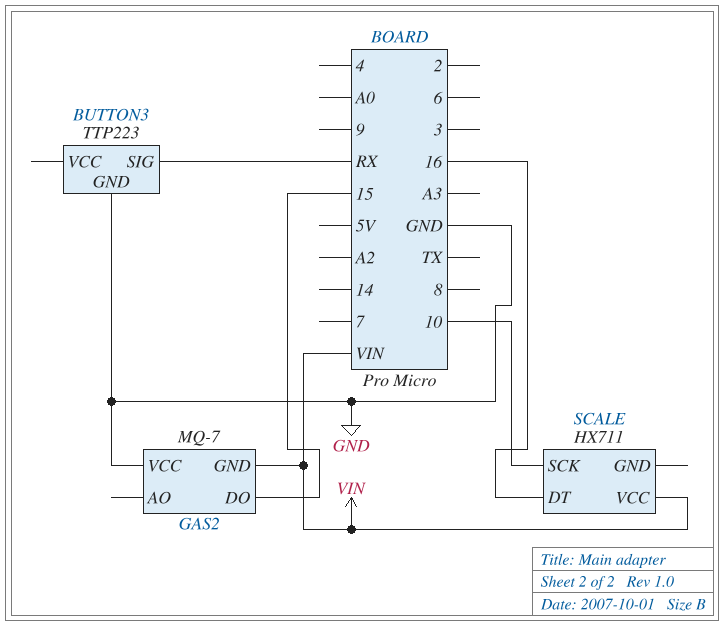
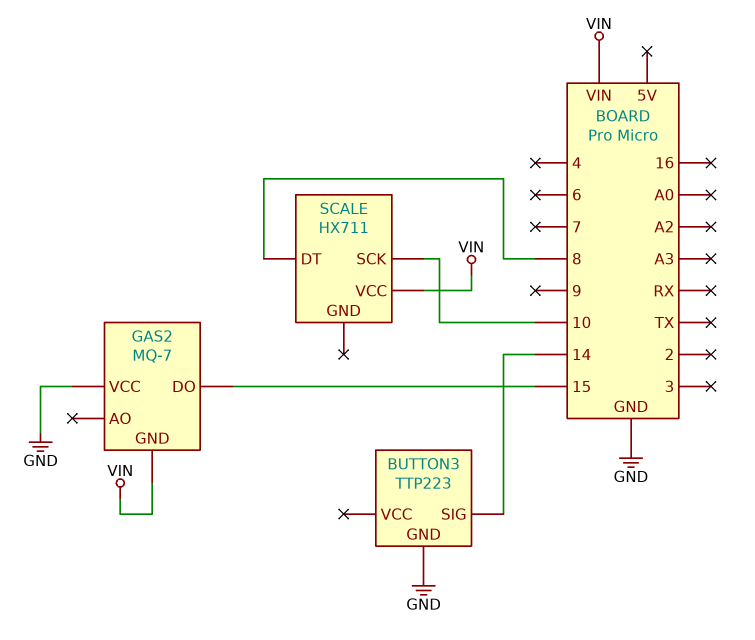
BUTTON3 pin SIG: RX -> 14
SCALE pin DT: 16 -> 8

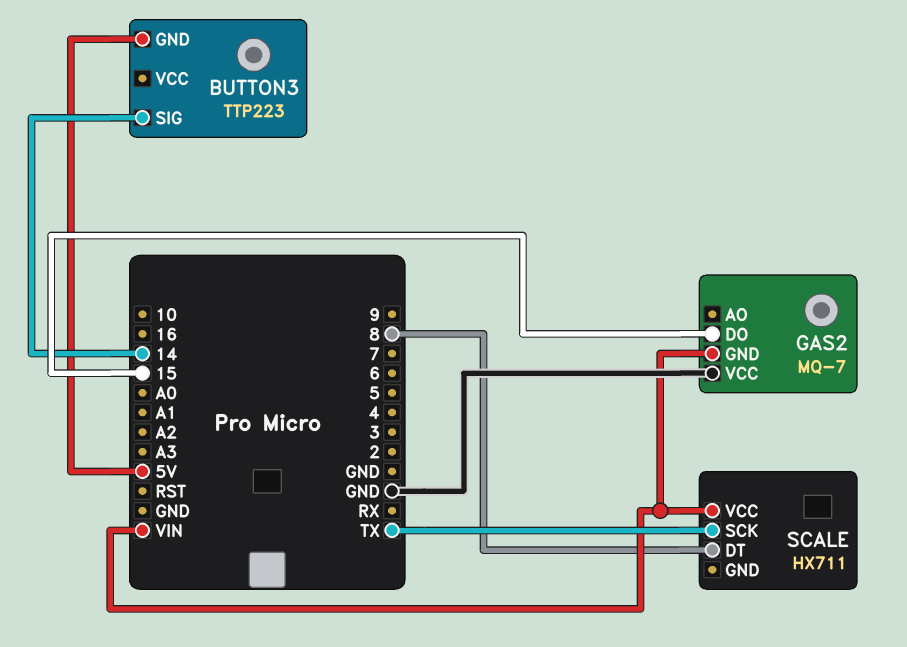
BUTTON3 pin GND: GND -> 5V
SCALE pin SCK: 10 -> TX

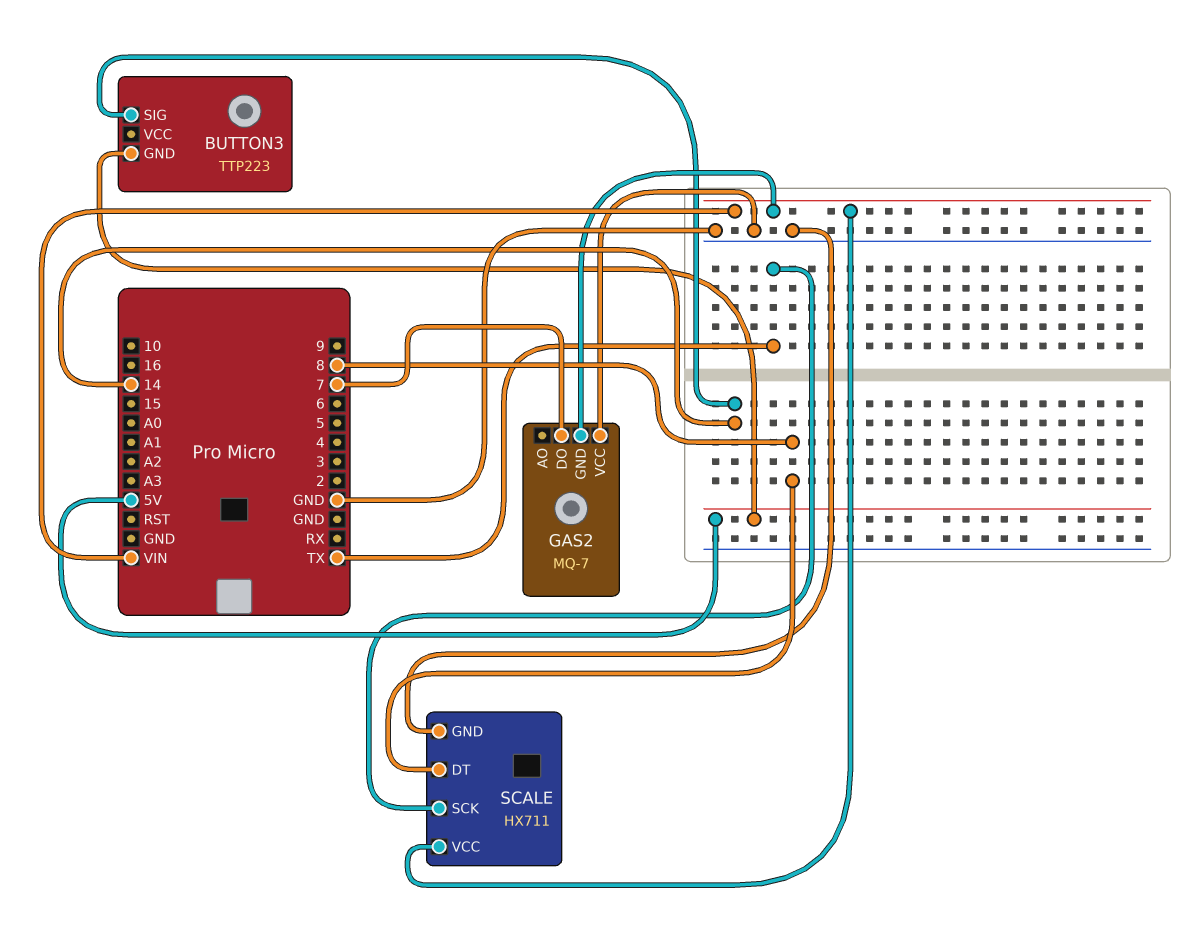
GAS2 pin DO: 15 -> 7
SCALE pin GND: none -> GND

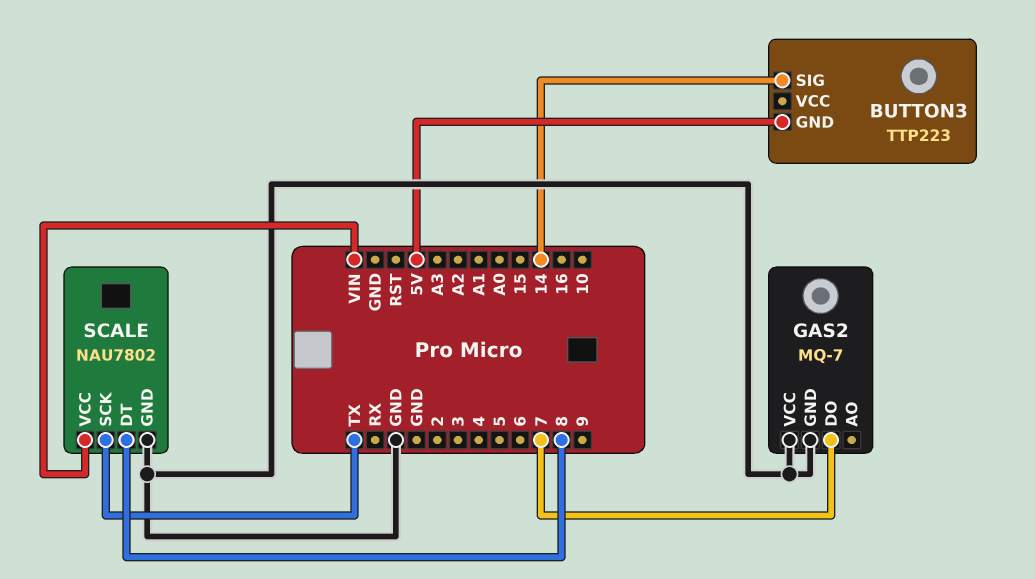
GAS2 pin GND: VIN -> GND
SCALE: HX711 -> NAU7802

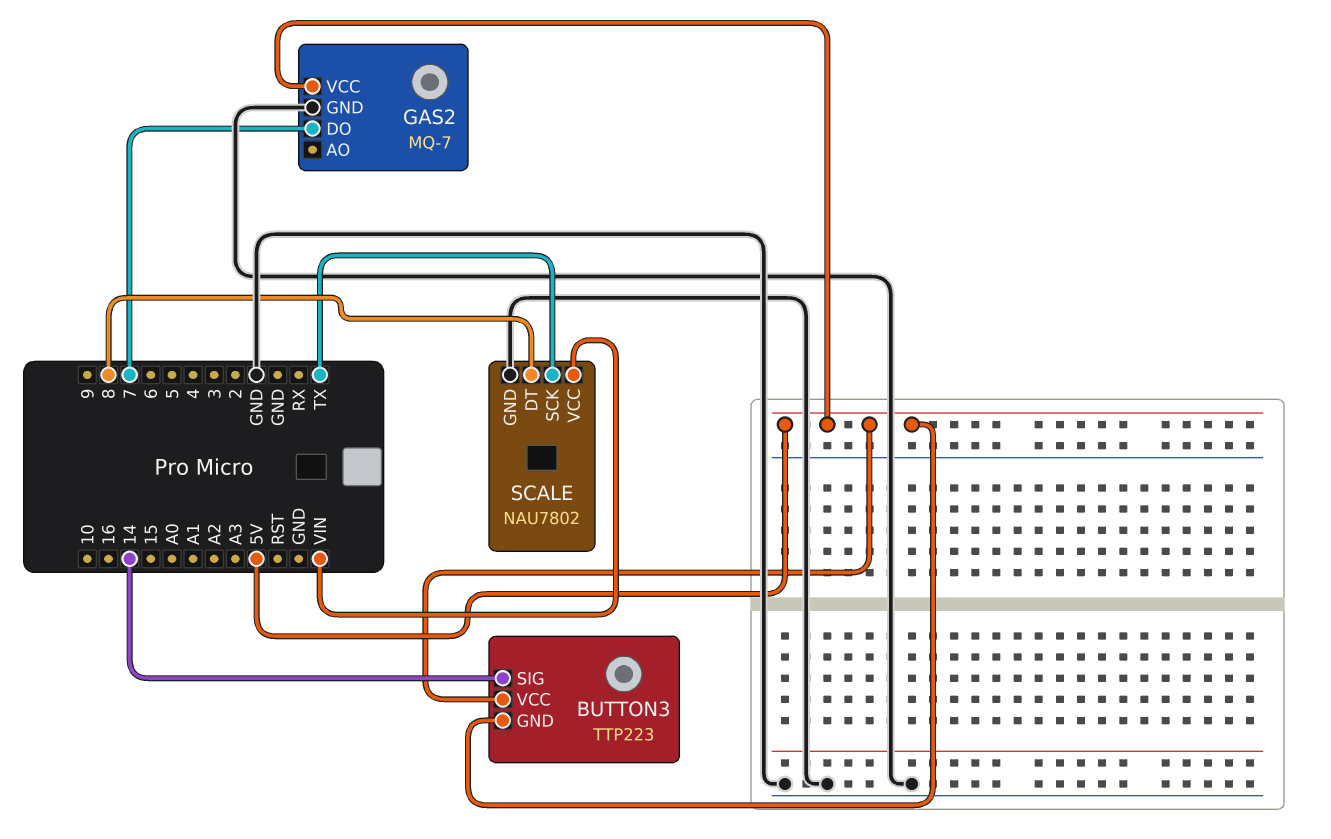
BUTTON3 pin VCC: none -> 5V
GAS2 pin VCC: GND -> 5V

